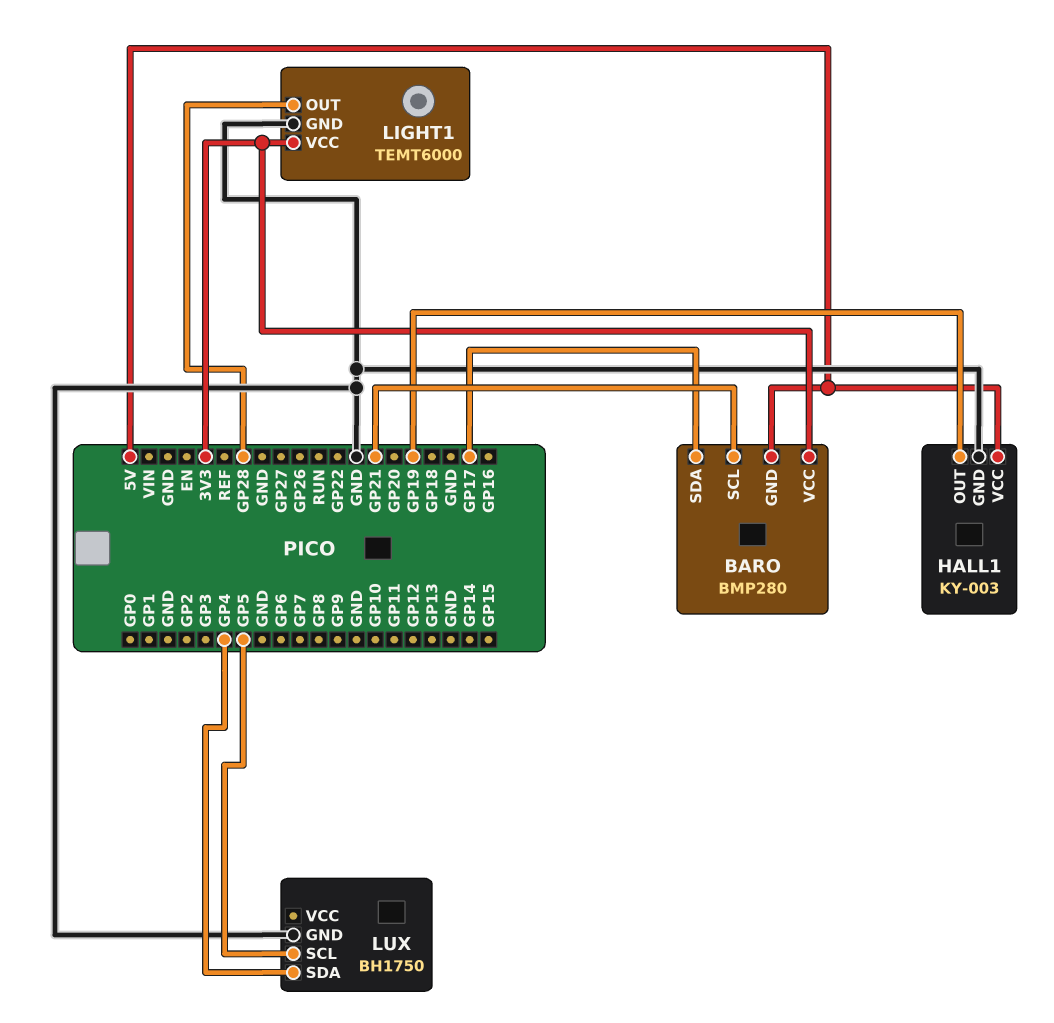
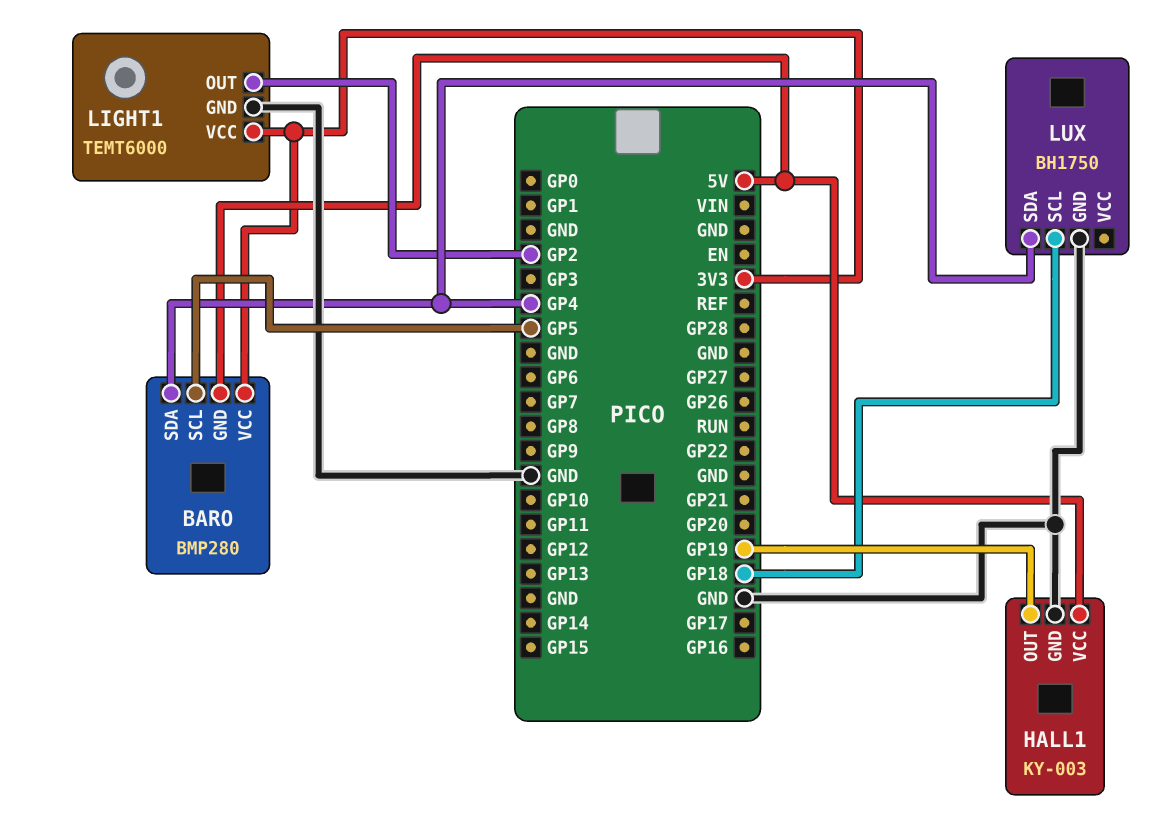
BARO pin SCL: GP21 -> GP5
BARO pin SDA: GP17 -> GP4
LIGHT1 pin OUT: GP28 -> GP2
LUX pin SCL: GP5 -> GP18

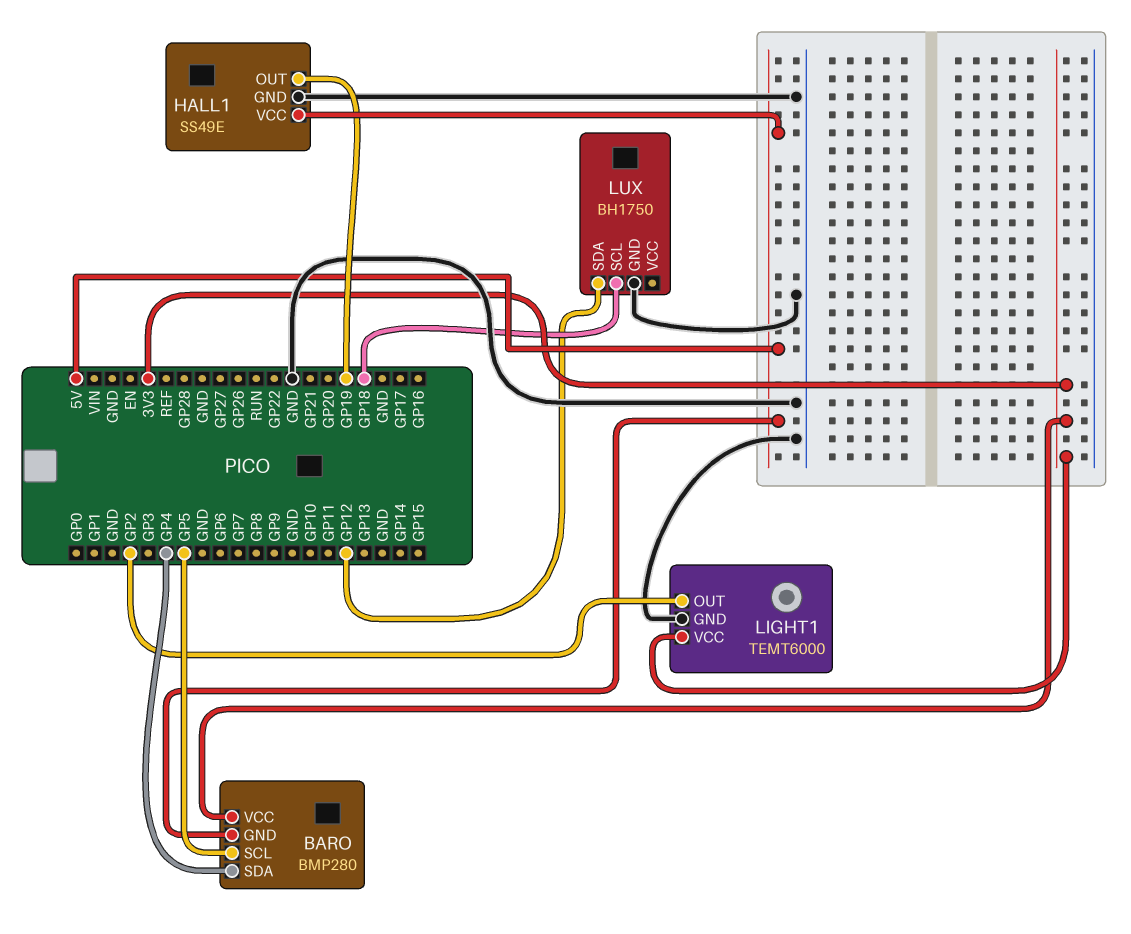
HALL1: KY-003 -> SS49E
LUX pin SDA: GP4 -> GP12

